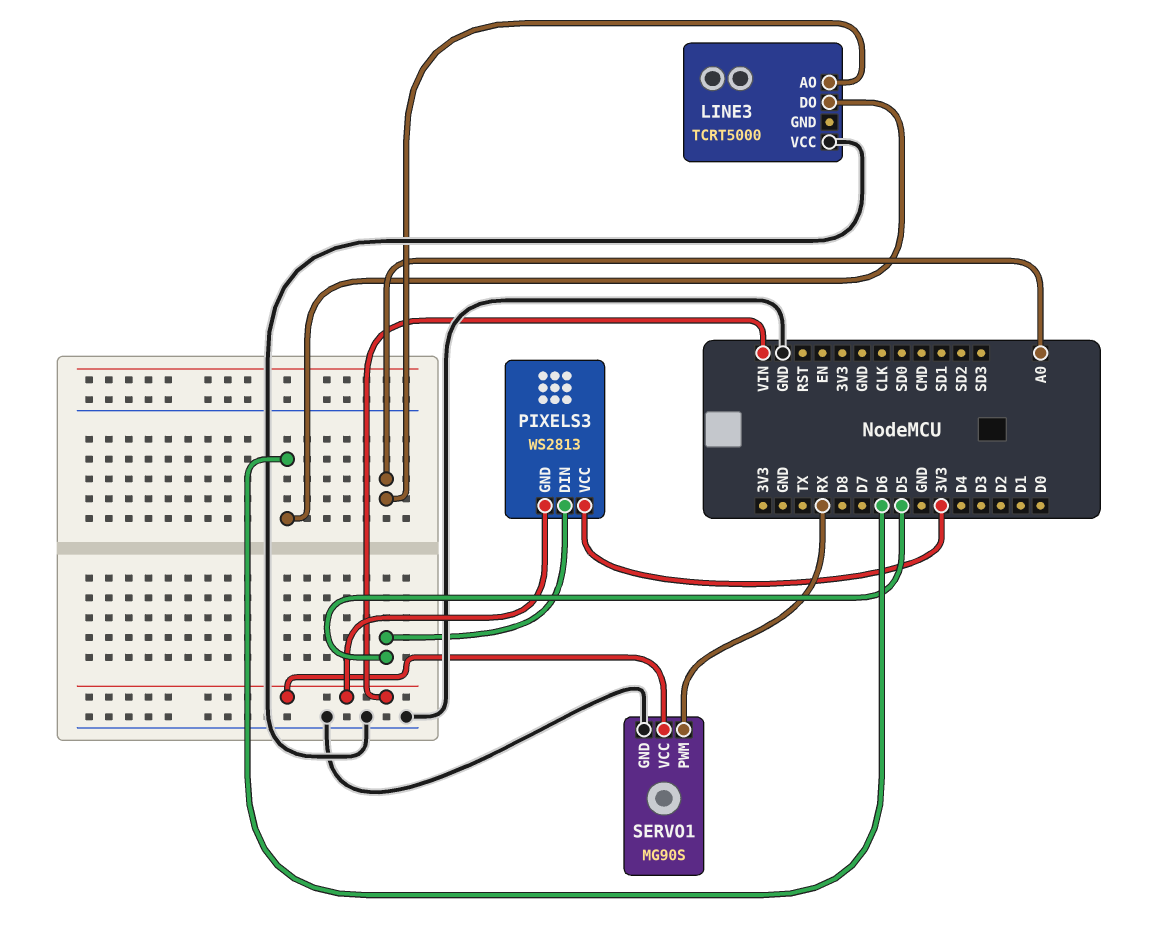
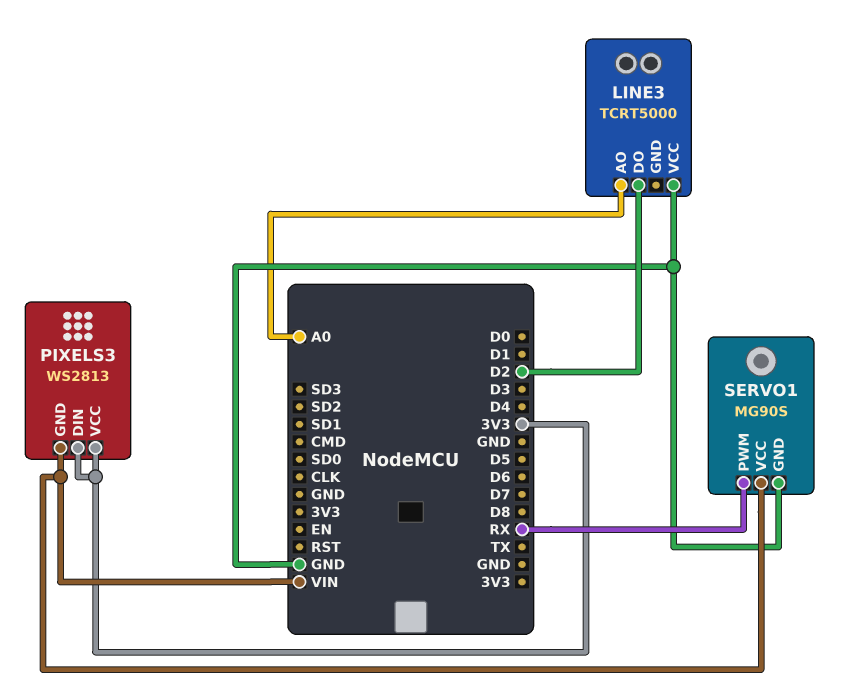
LINE3 pin DO: D6 -> D2
PIXELS3 pin DIN: D5 -> 3V3

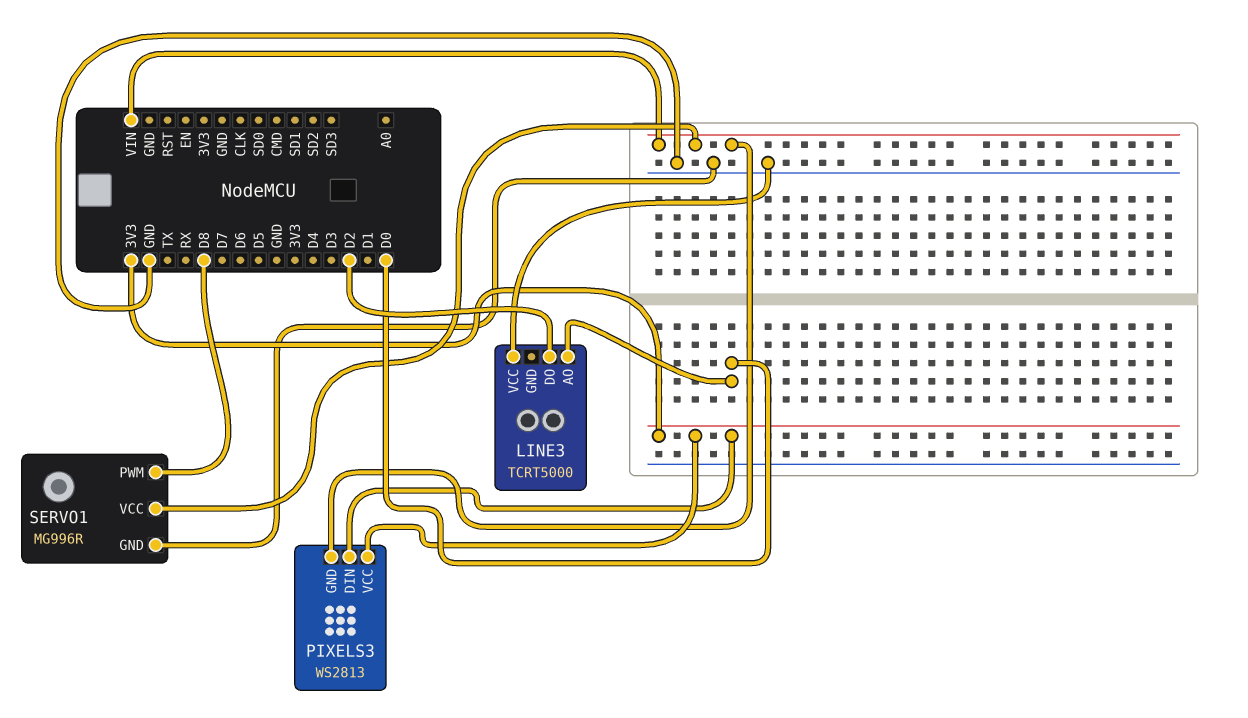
LINE3 pin AO: A0 -> D0
SERVO1: MG90S -> MG996R
SERVO1 pin PWM: RX -> D8

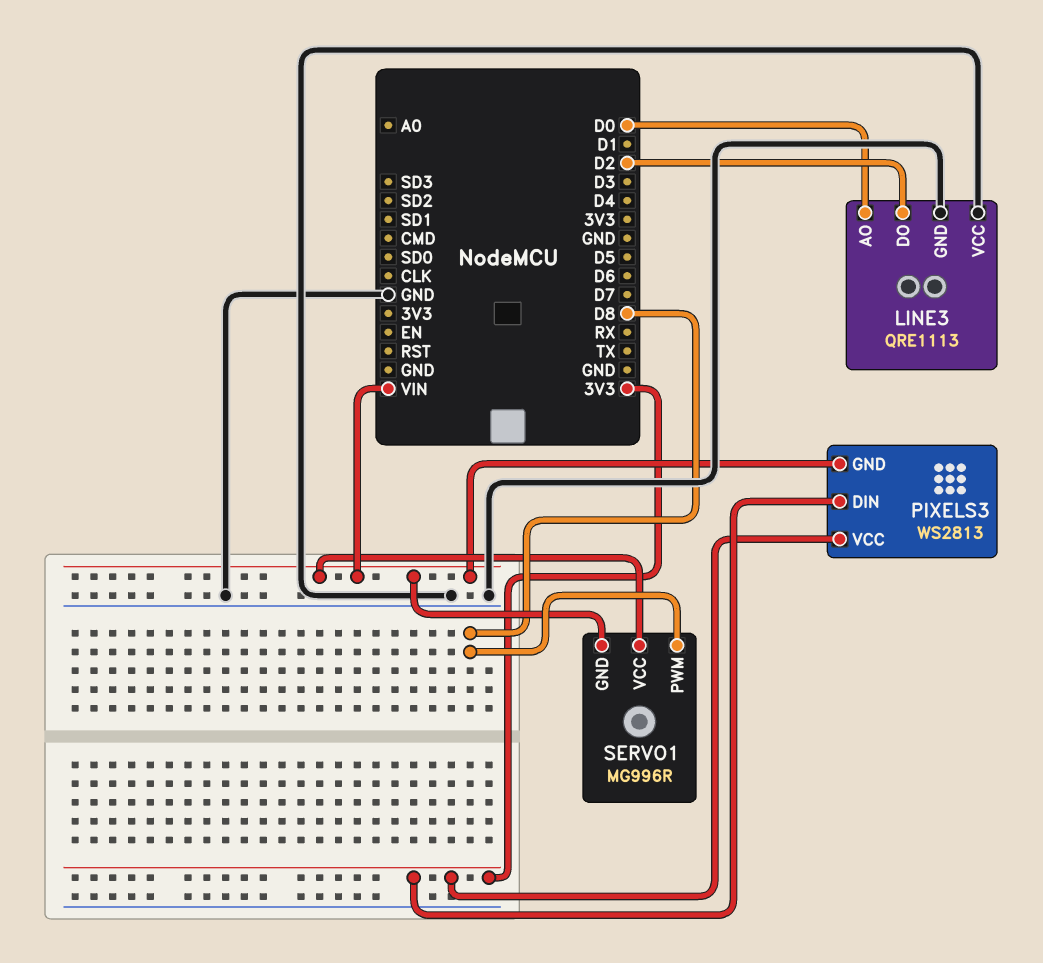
LINE3: TCRT5000 -> QRE1113
LINE3 pin GND: none -> GND
SERVO1 pin GND: GND -> VIN

